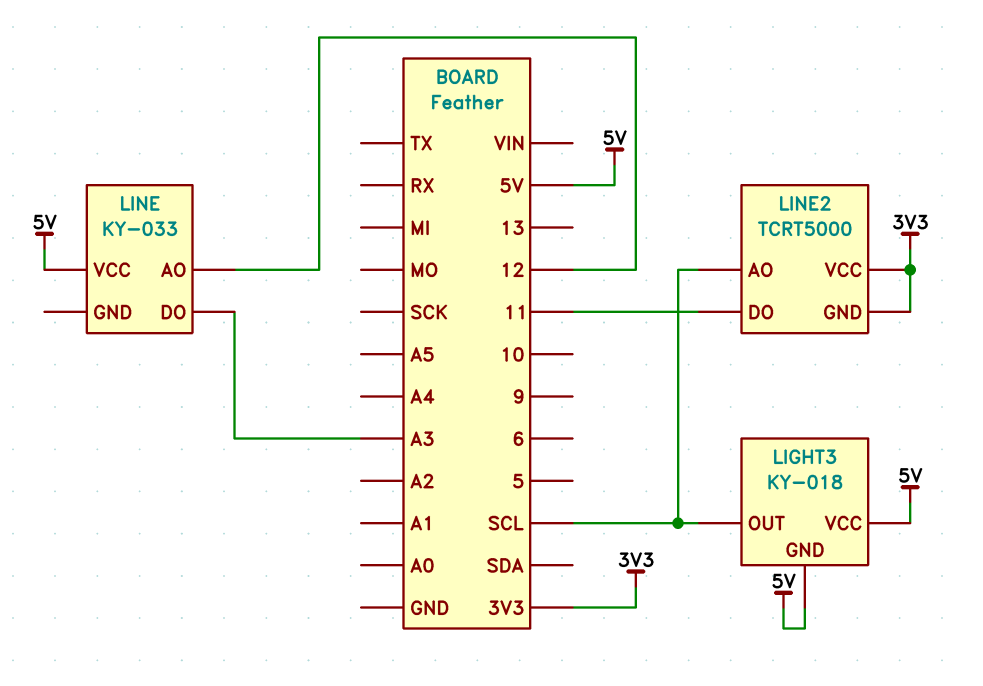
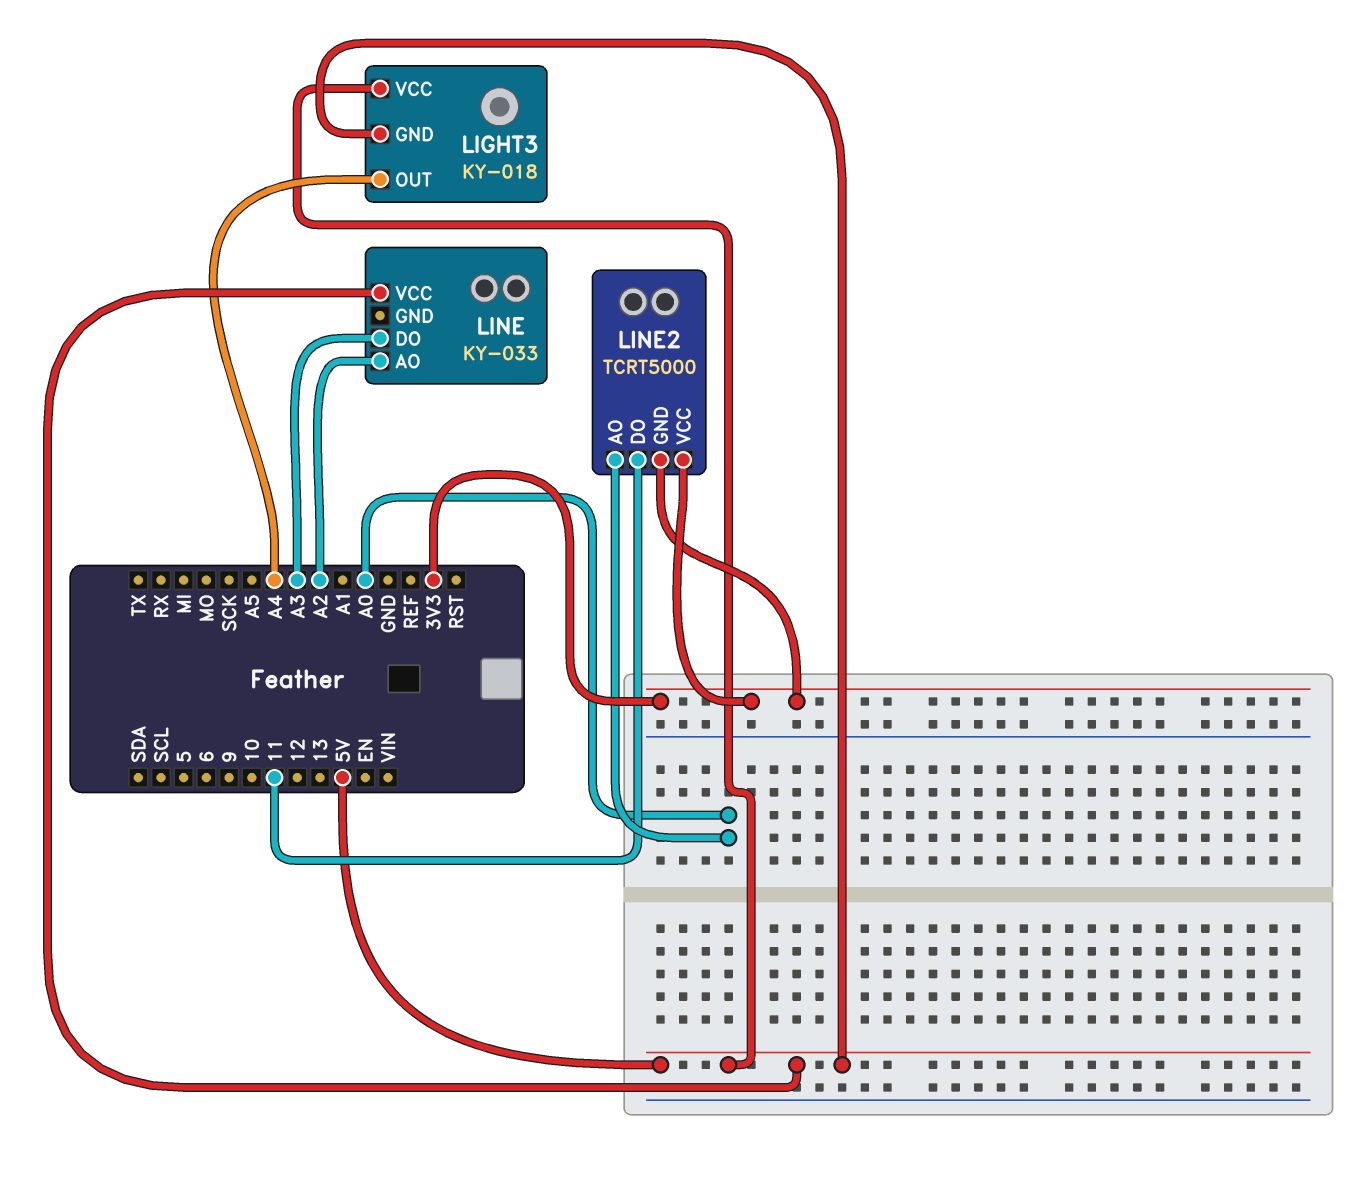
LIGHT3 pin OUT: SCL -> A4
LINE pin AO: 12 -> A2
LINE2 pin AO: SCL -> A0

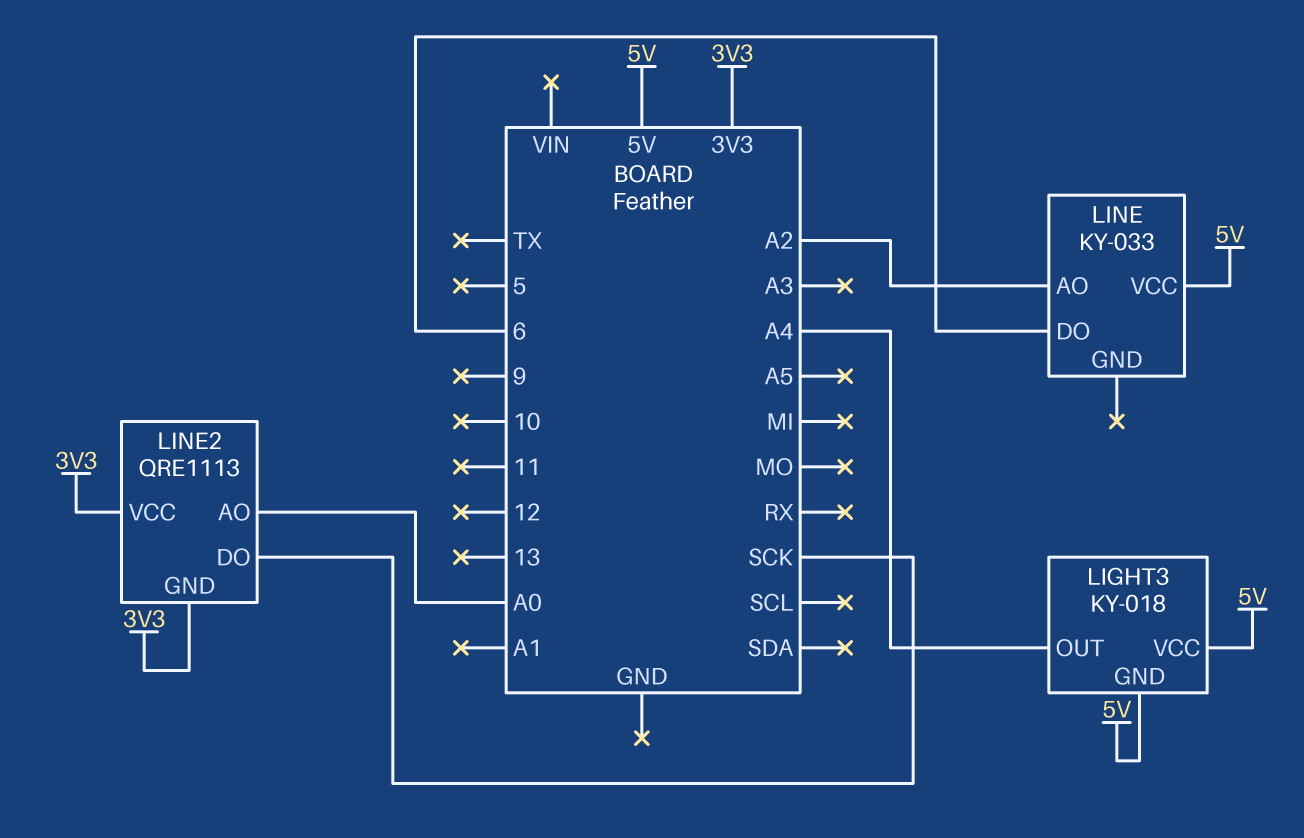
LINE pin DO: A3 -> 6
LINE2: TCRT5000 -> QRE1113
LINE2 pin DO: 11 -> SCK

